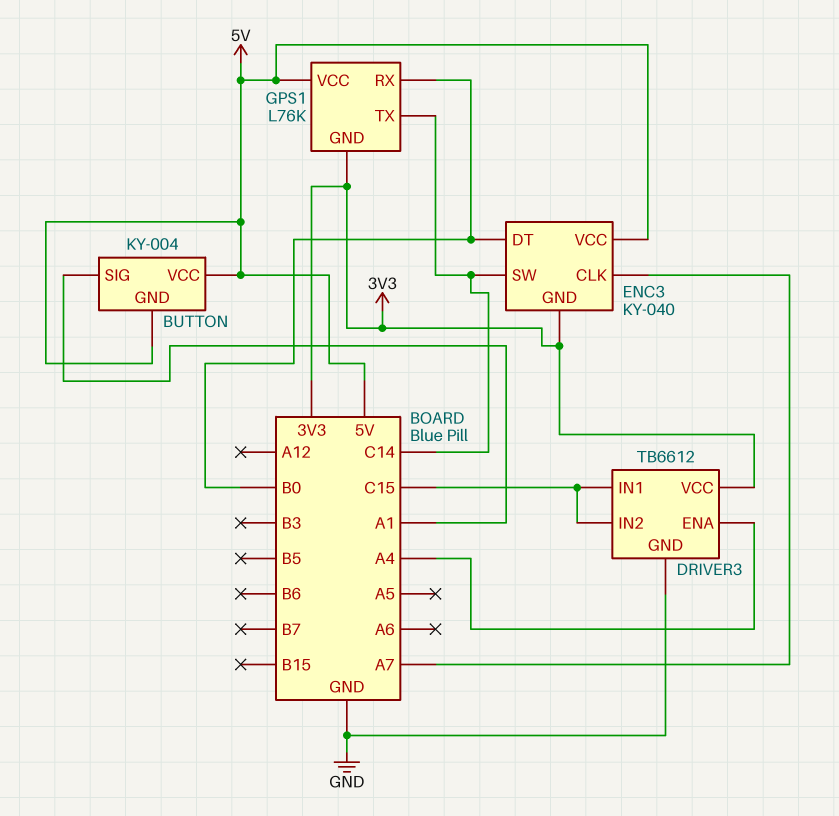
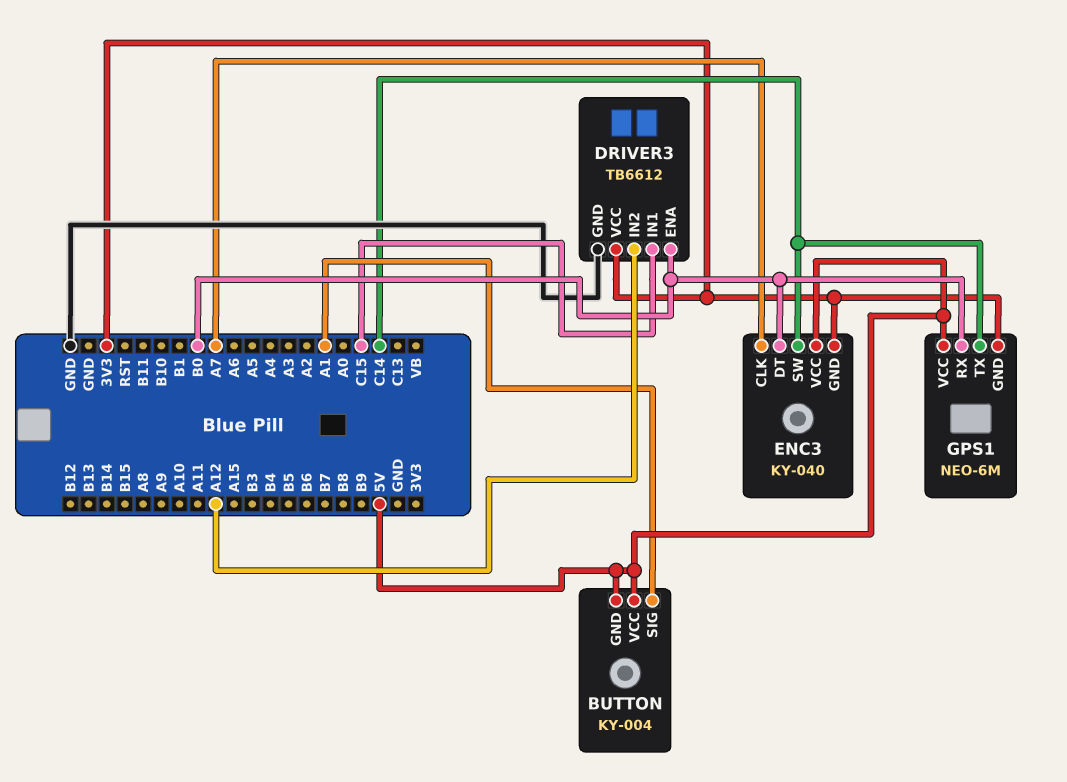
DRIVER3 pin ENA: A4 -> B0
DRIVER3 pin IN2: C15 -> A12
GPS1: L76K -> NEO-6M

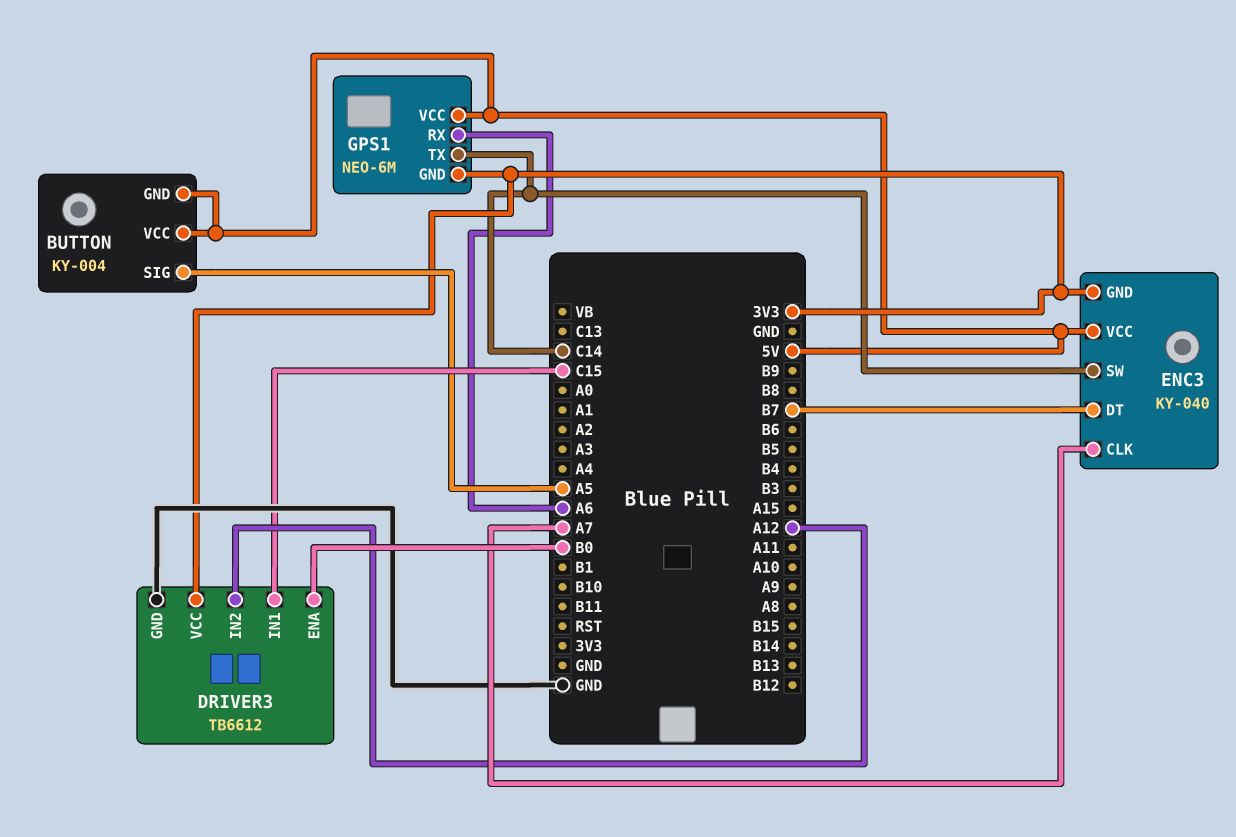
BUTTON pin SIG: A1 -> A5
ENC3 pin DT: B0 -> B7
GPS1 pin RX: B0 -> A6

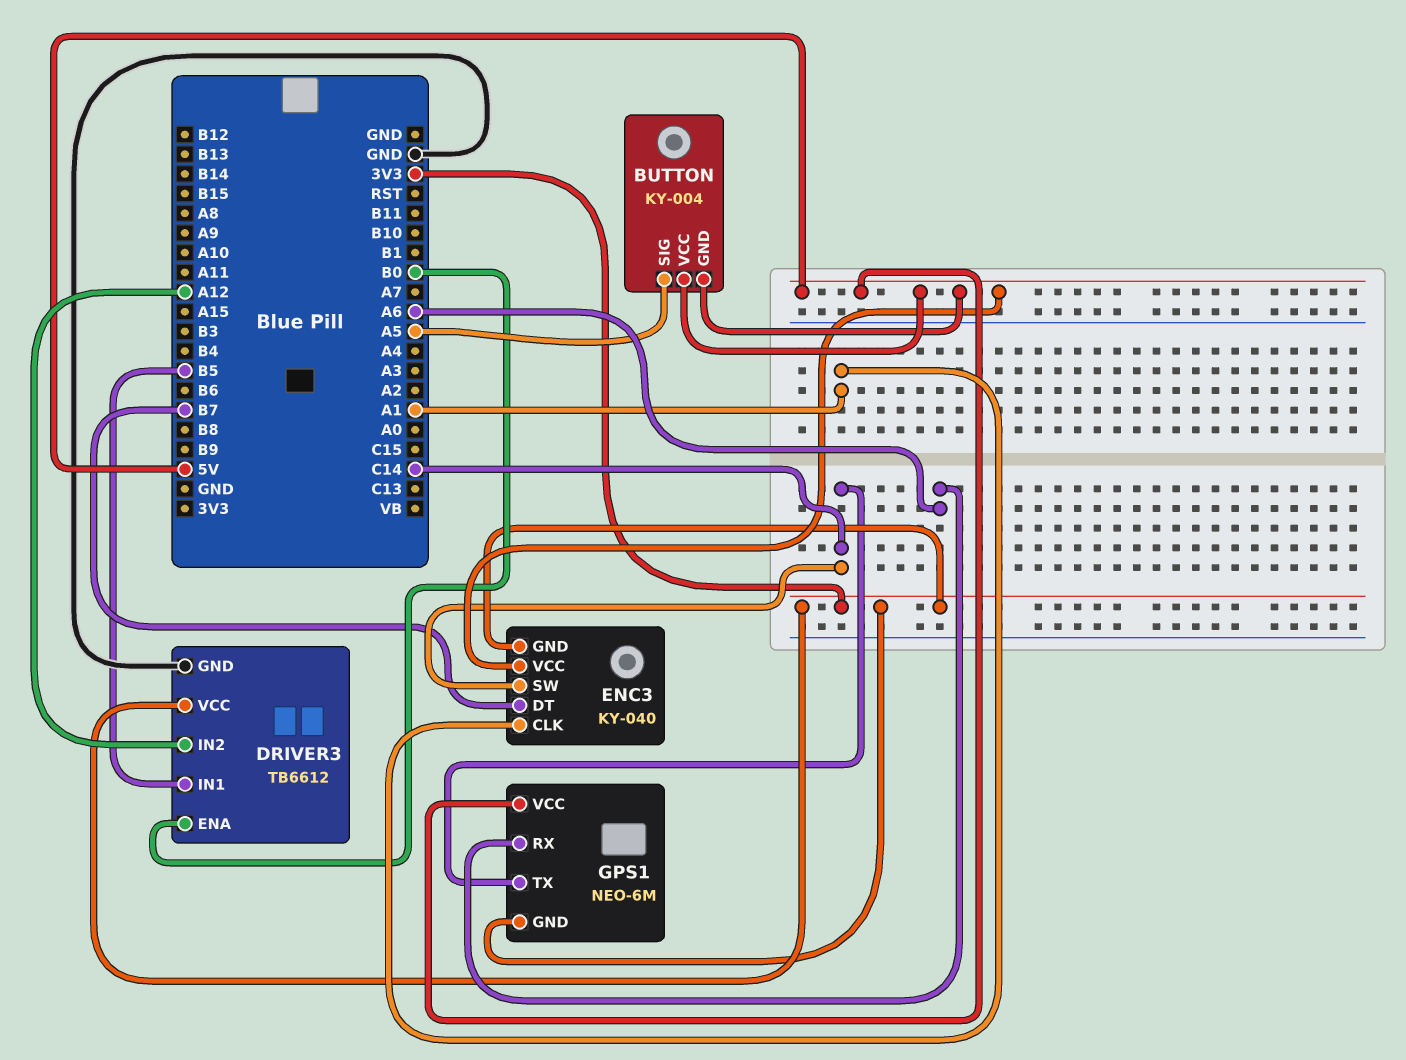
DRIVER3 pin IN1: C15 -> B5
ENC3 pin CLK: A7 -> A1

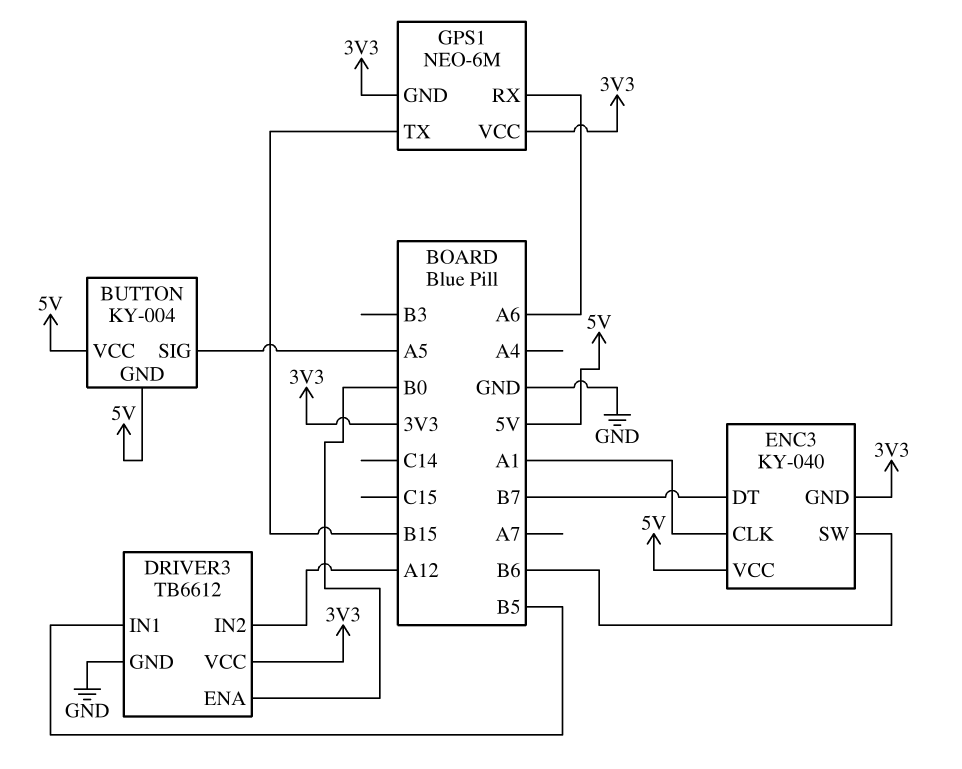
ENC3 pin SW: C14 -> B6
GPS1 pin TX: C14 -> B15
GPS1 pin VCC: 5V -> 3V3

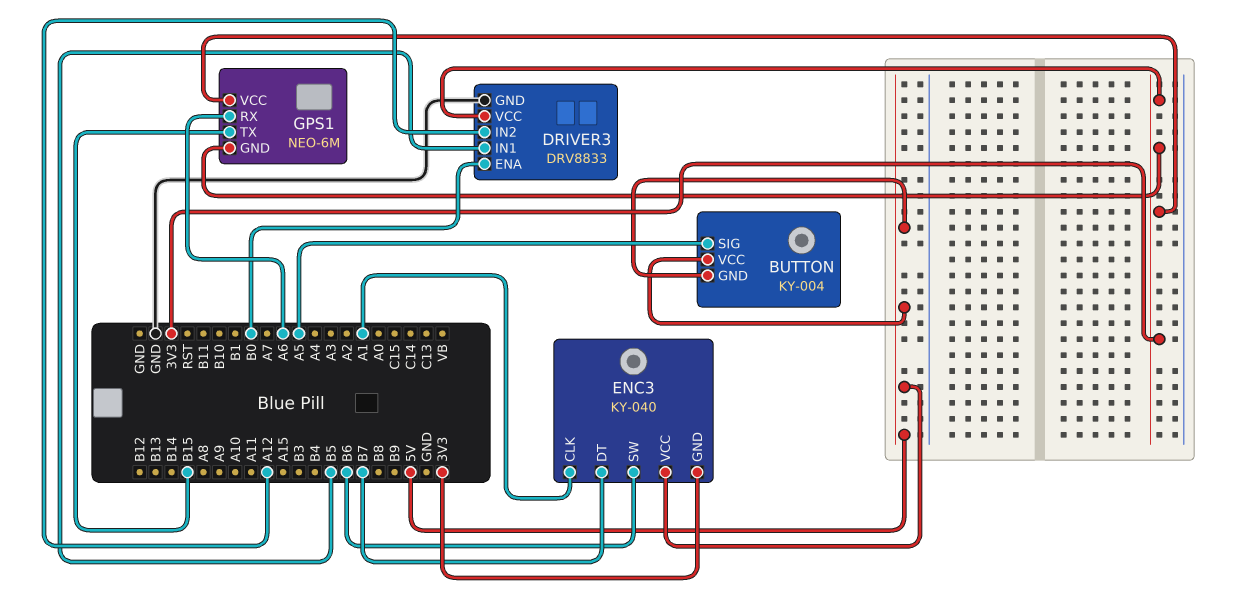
DRIVER3: TB6612 -> DRV8833

